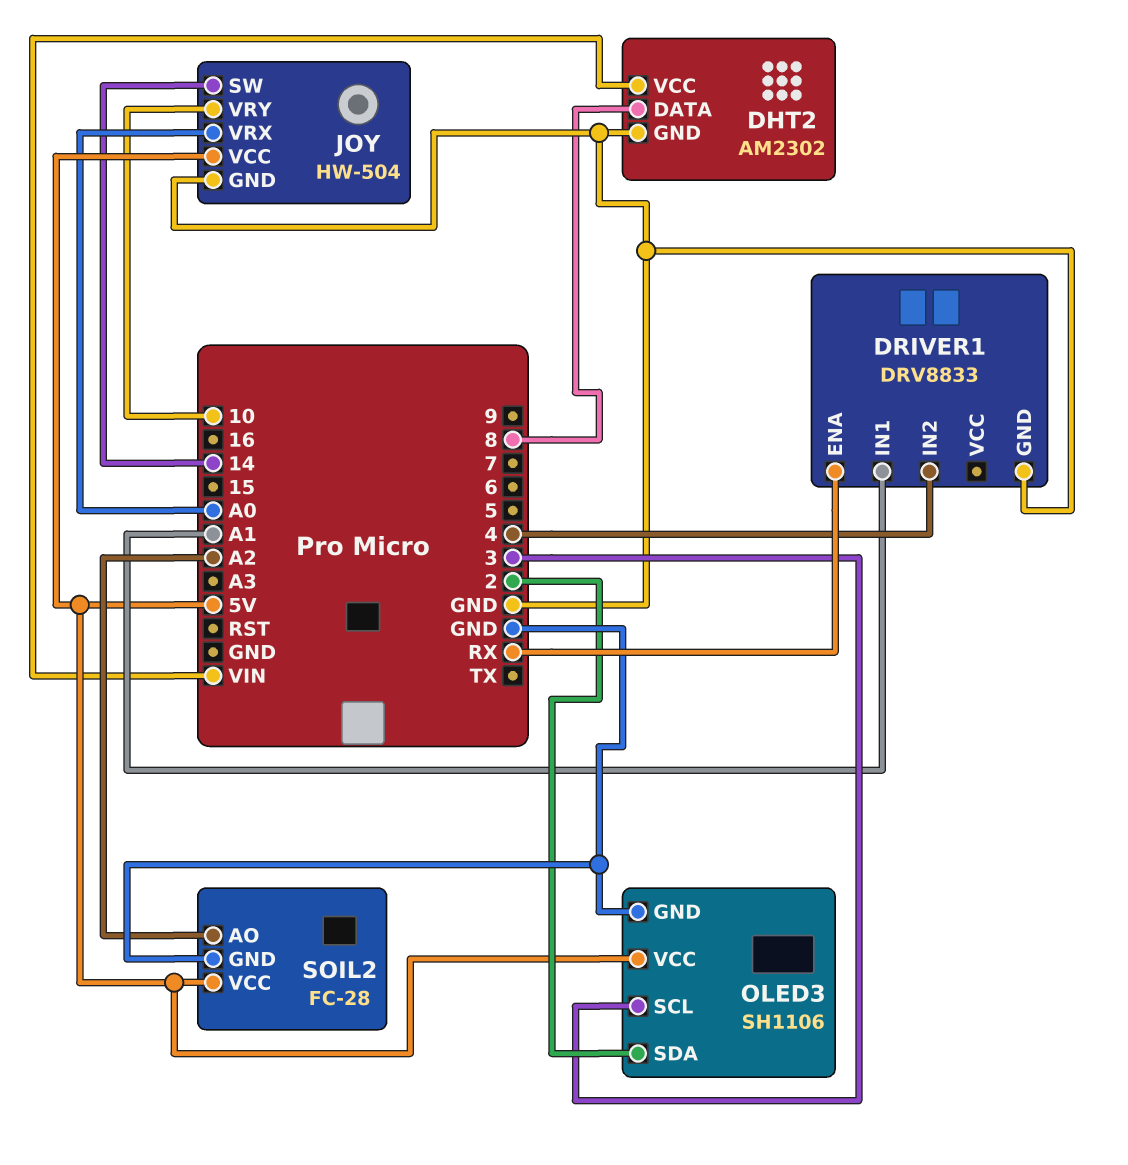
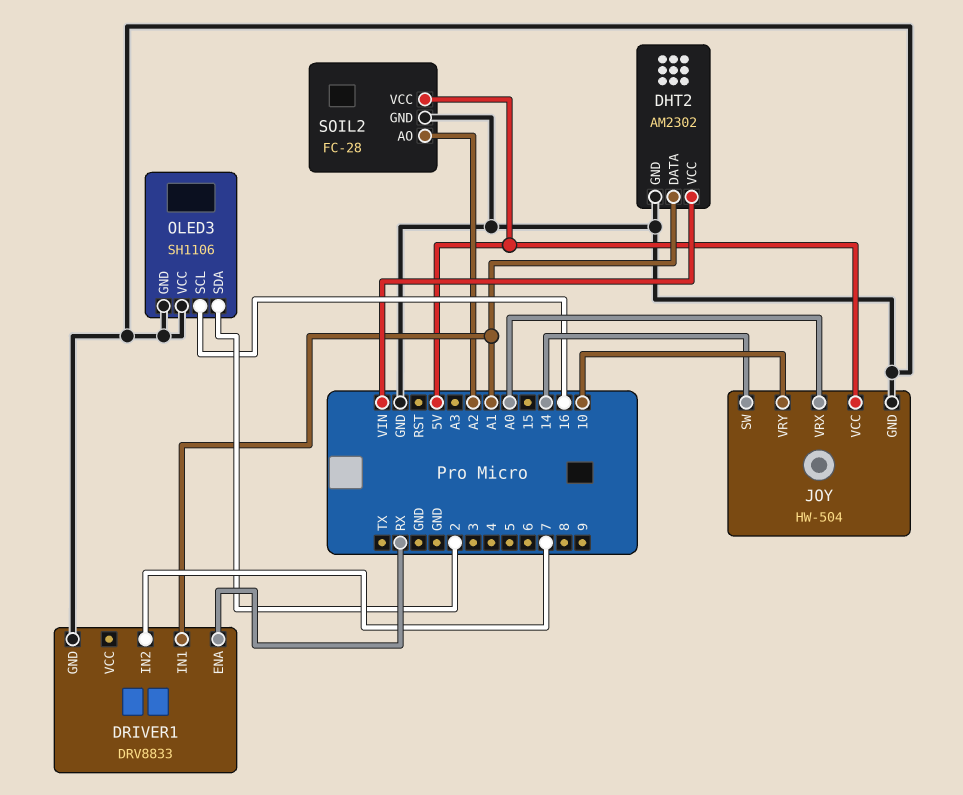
DHT2 pin DATA: 8 -> A1
DRIVER1 pin IN2: 4 -> 7
OLED3 pin SCL: 3 -> 16
OLED3 pin VCC: 5V -> GND

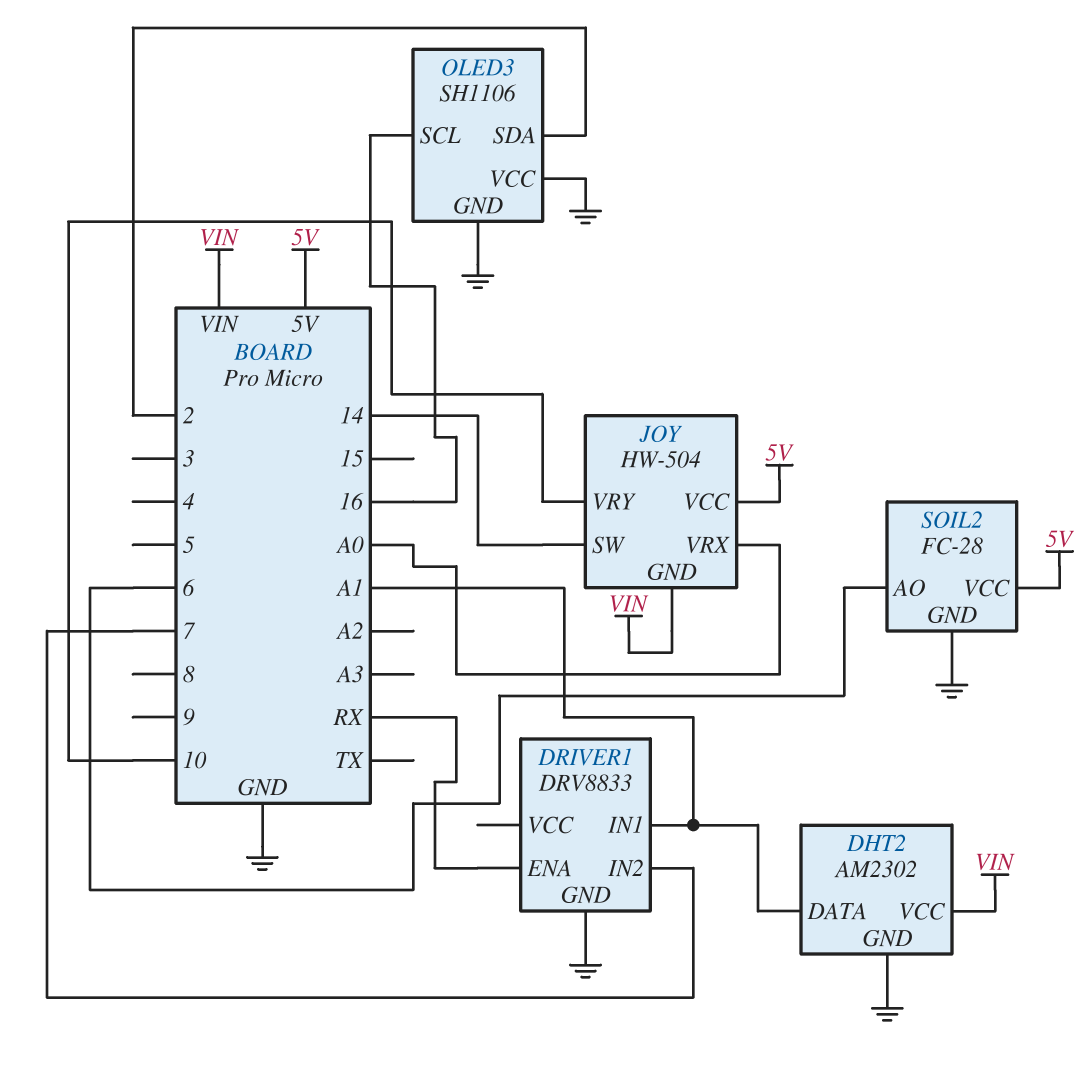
JOY pin GND: GND -> VIN
SOIL2 pin AO: A2 -> 6

